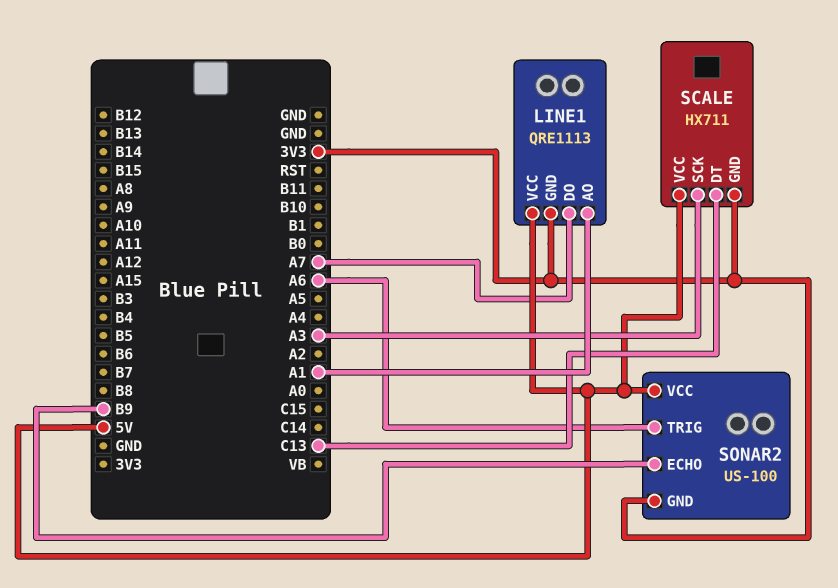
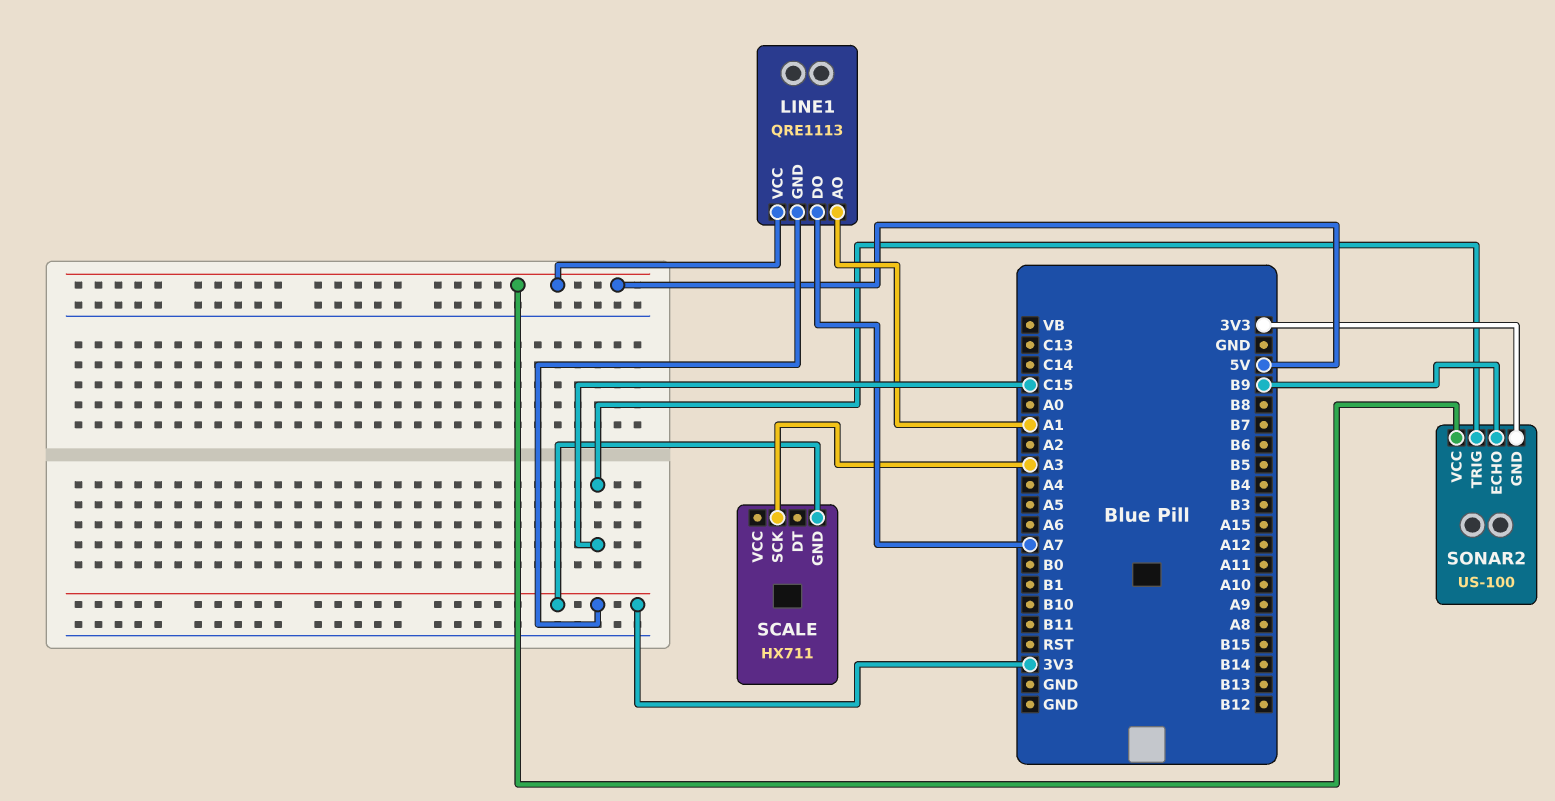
SCALE pin DT: C13 -> none
SCALE pin VCC: 5V -> none
SONAR2 pin TRIG: A6 -> C15

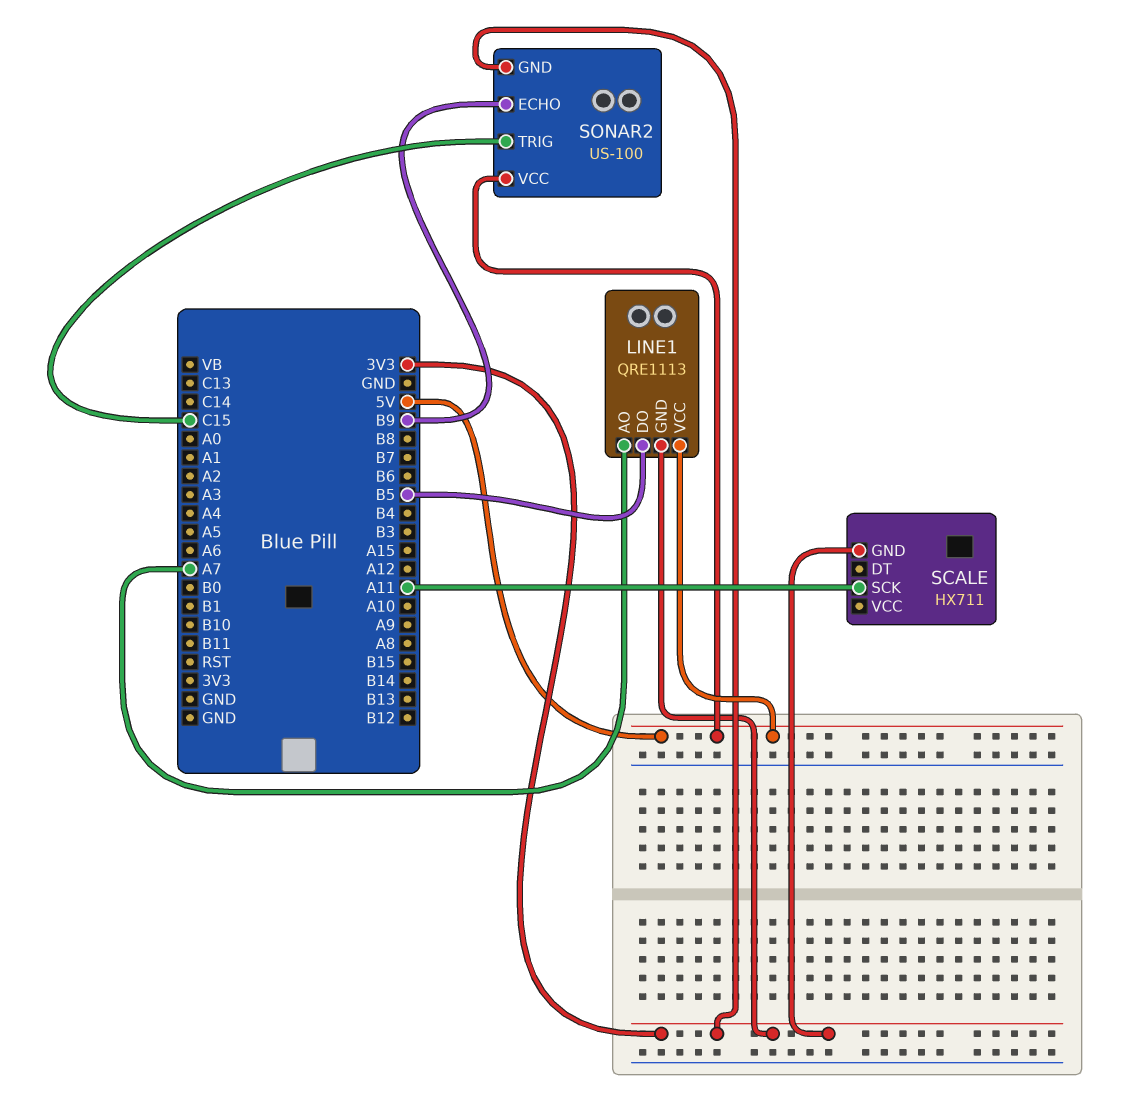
LINE1 pin AO: A1 -> A7
LINE1 pin DO: A7 -> B5
SCALE pin SCK: A3 -> A11

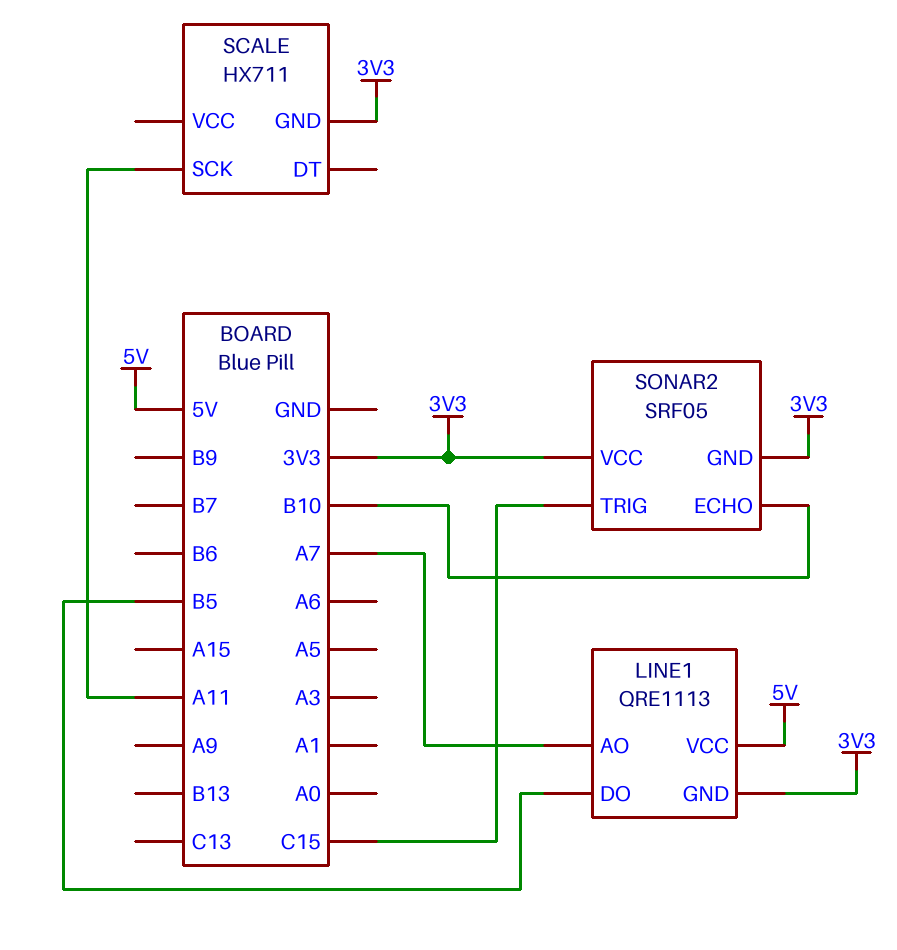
SONAR2: US-100 -> SRF05
SONAR2 pin ECHO: B9 -> B10
SONAR2 pin VCC: 5V -> 3V3

